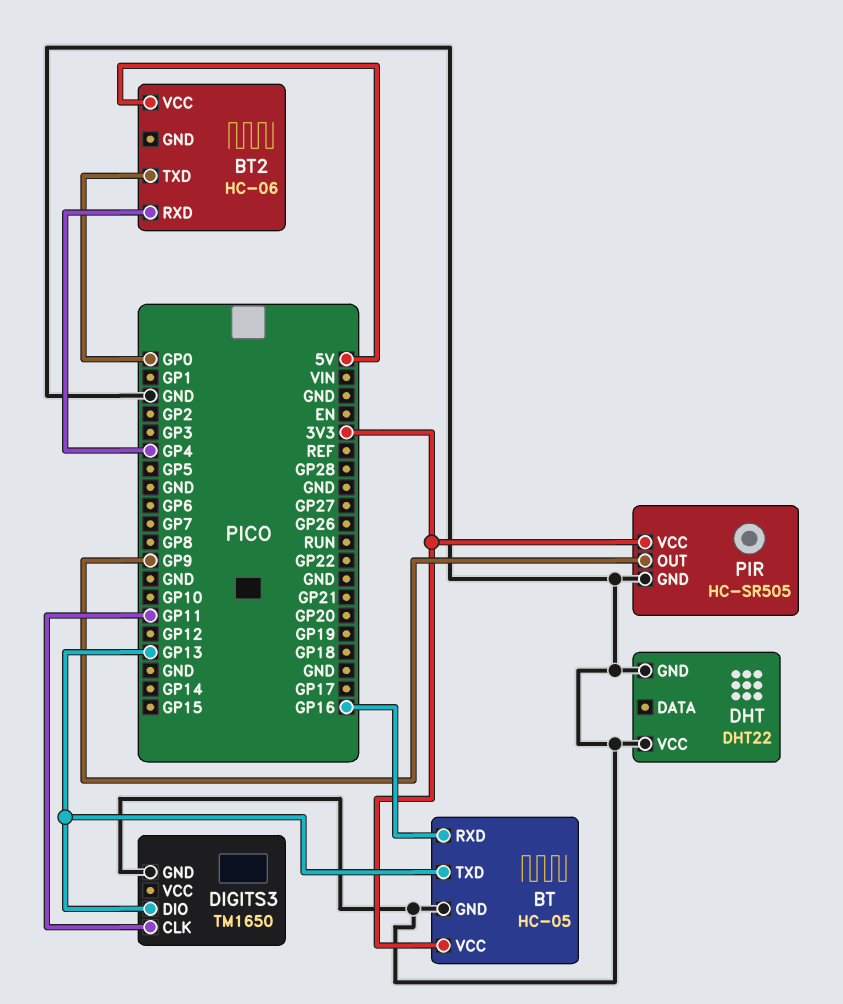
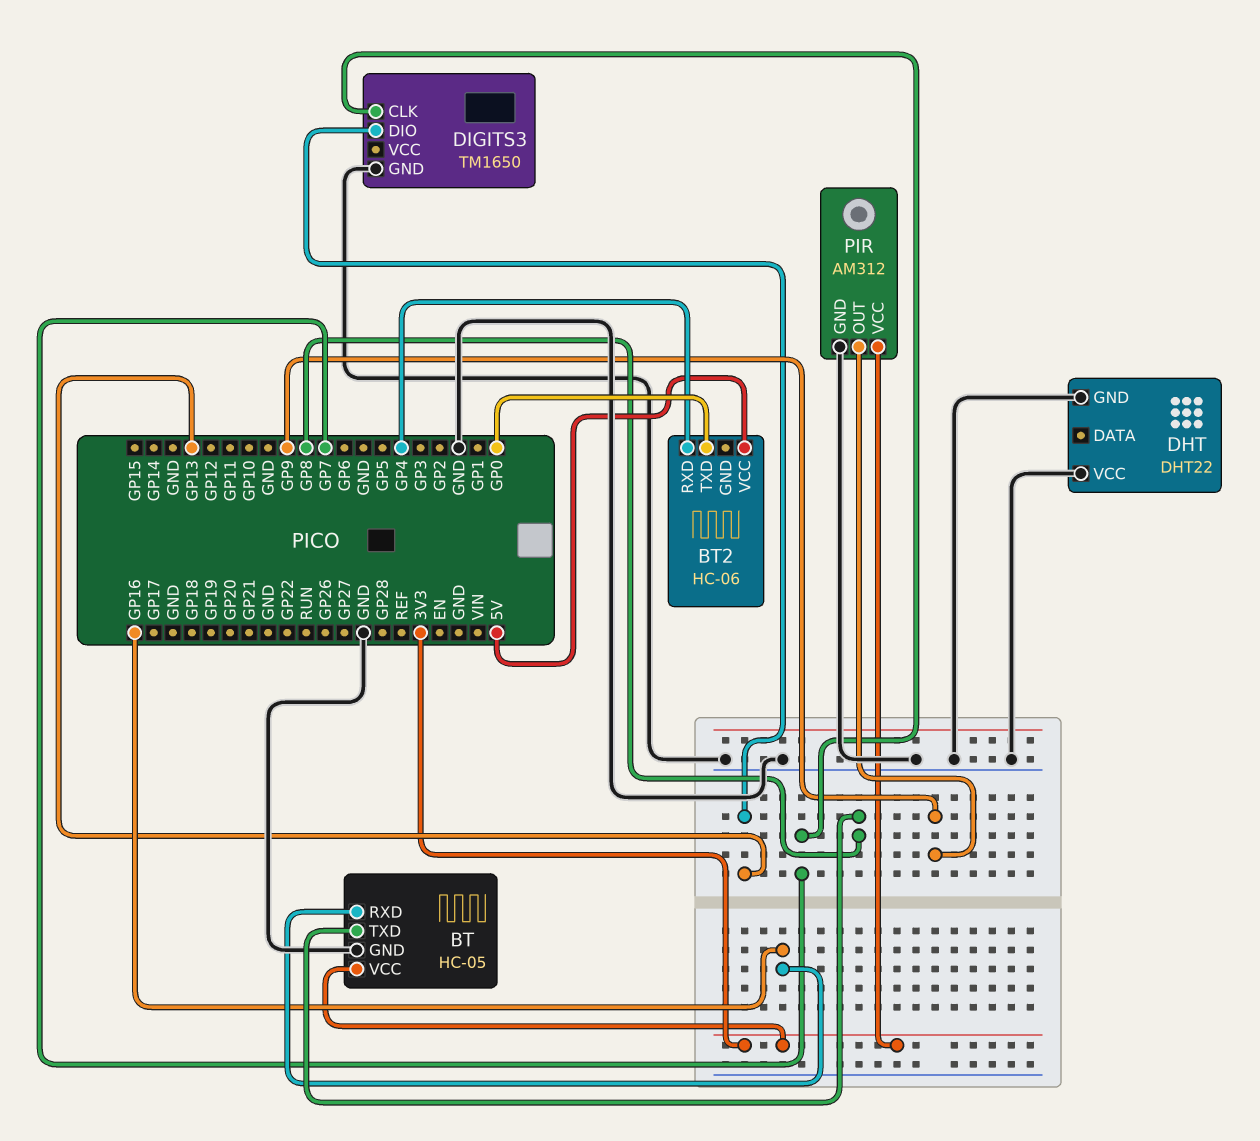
BT pin TXD: GP13 -> GP8
DIGITS3 pin CLK: GP11 -> GP7
PIR: HC-SR505 -> AM312

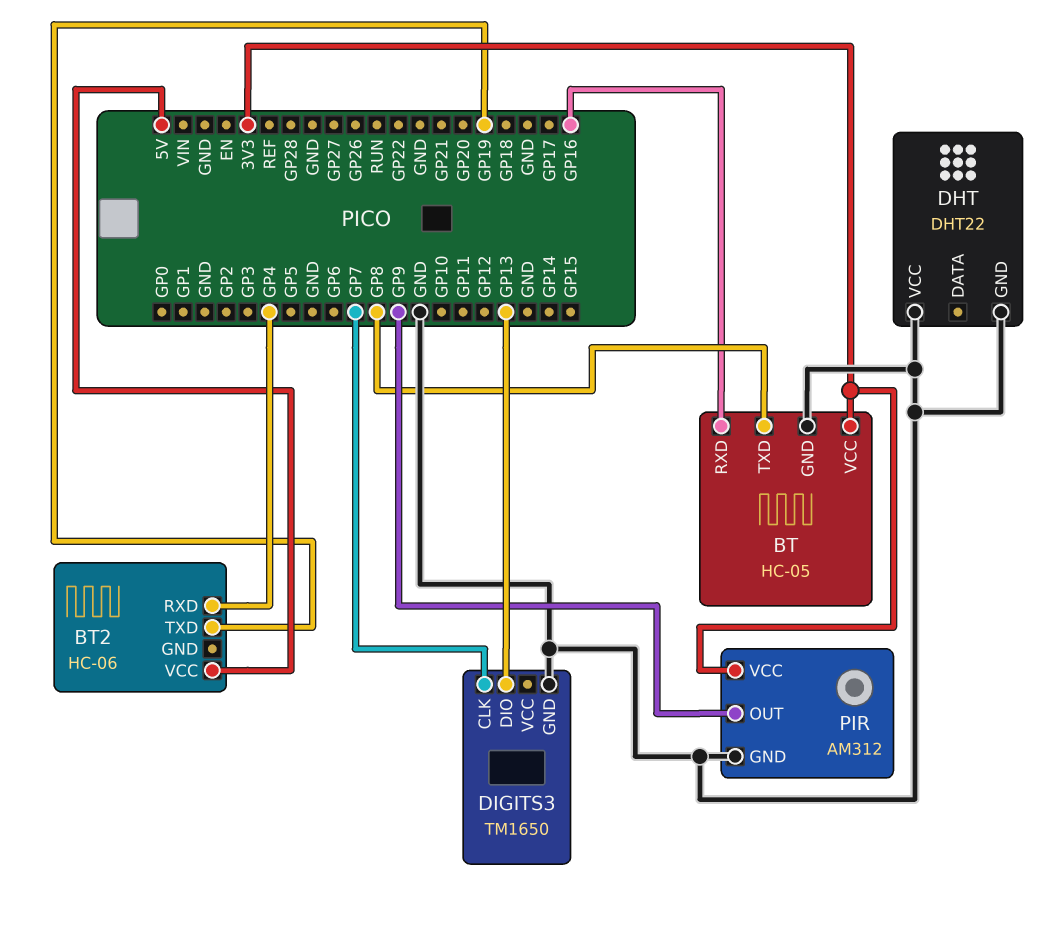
BT2 pin TXD: GP0 -> GP19

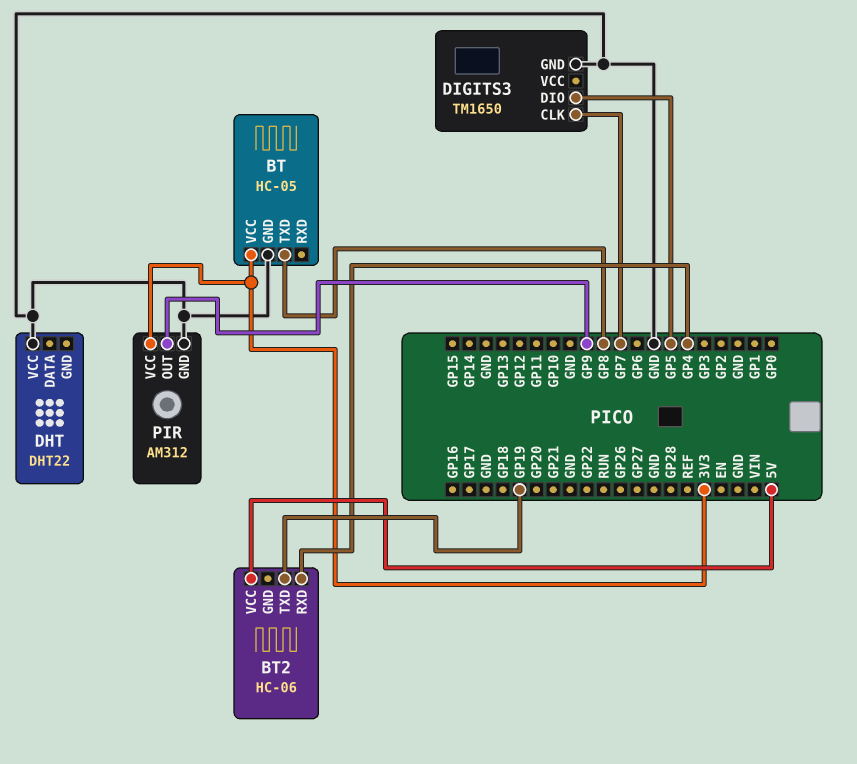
BT pin RXD: GP16 -> none
DHT pin GND: GND -> none
DIGITS3 pin DIO: GP13 -> GP5

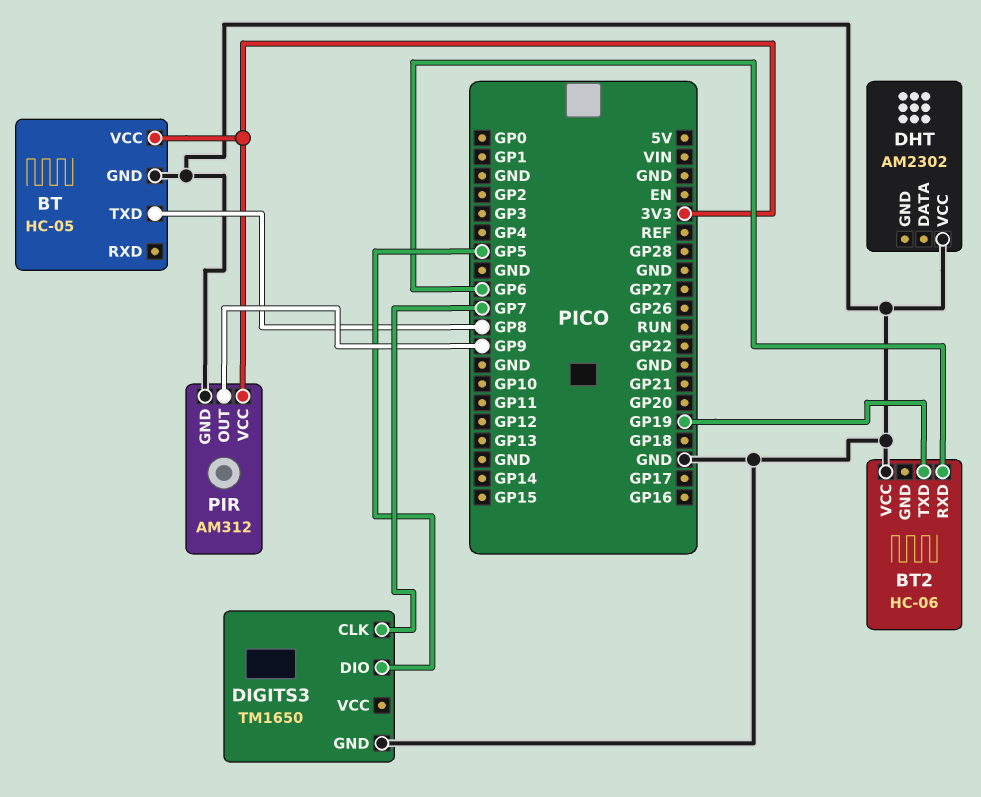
BT2 pin RXD: GP4 -> GP6
BT2 pin VCC: 5V -> GND
DHT: DHT22 -> AM2302

